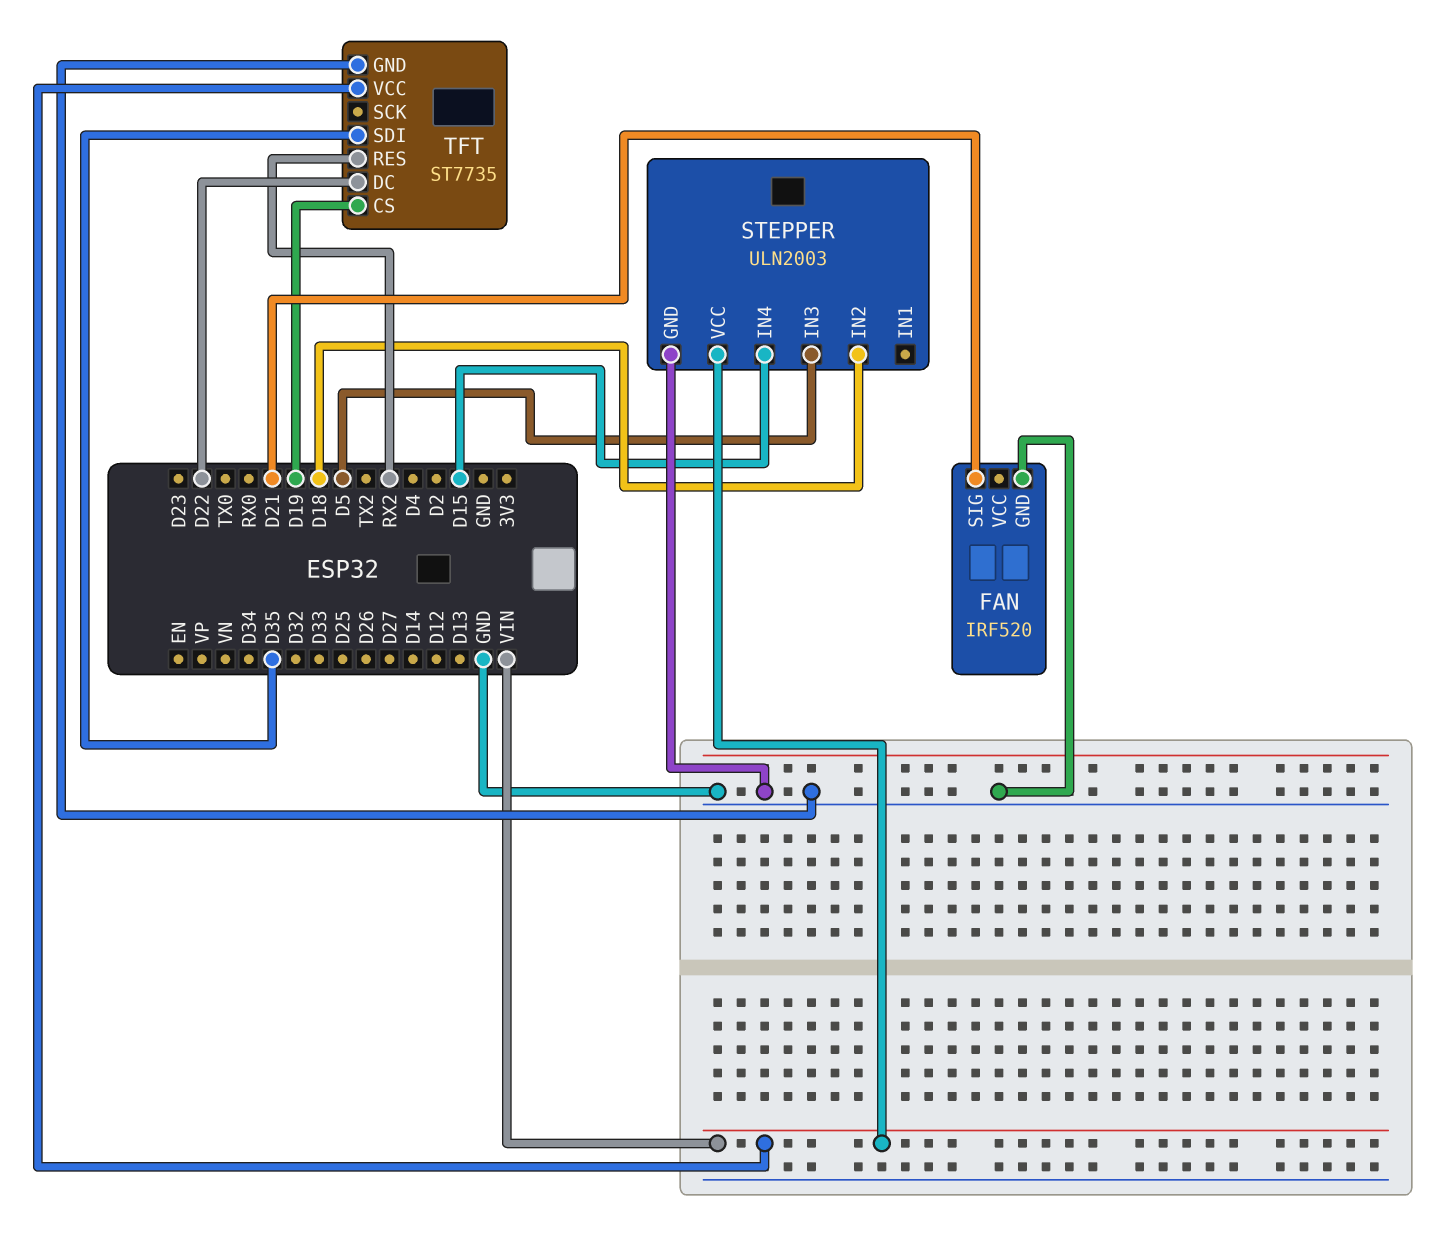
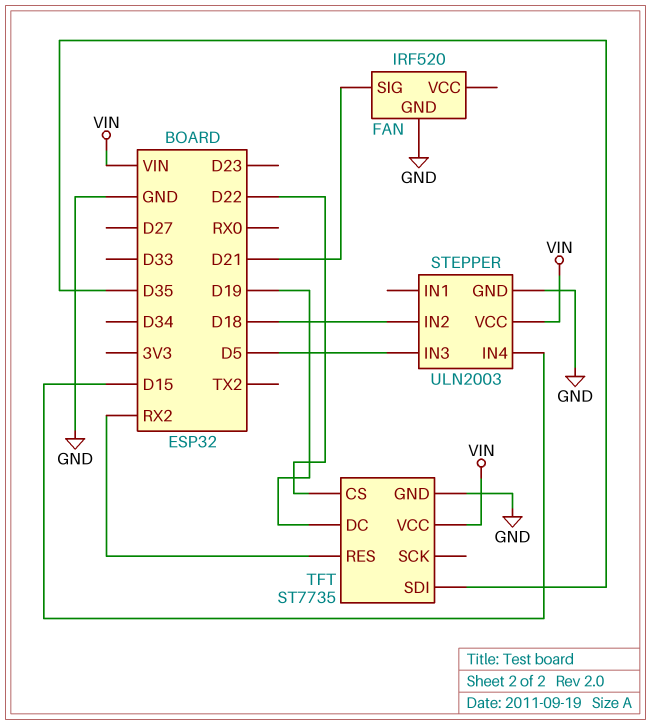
TFT pin CS: D19 -> D22
TFT pin DC: D22 -> D19

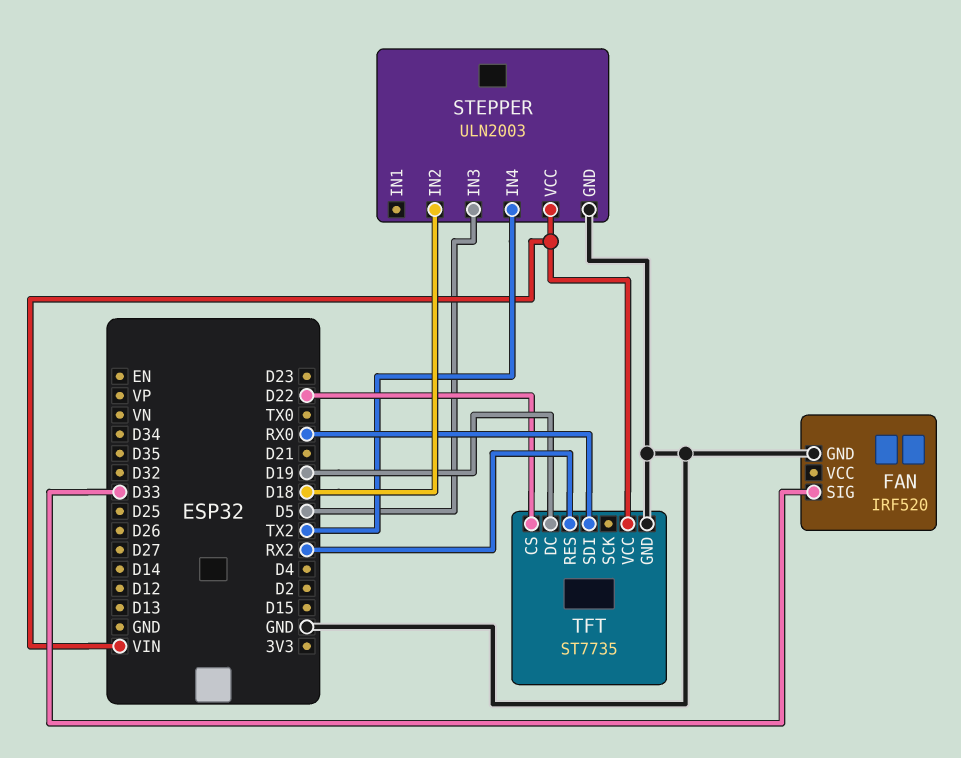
FAN pin SIG: D21 -> D33
STEPPER pin IN4: D15 -> TX2
TFT pin SDI: D35 -> RX0

